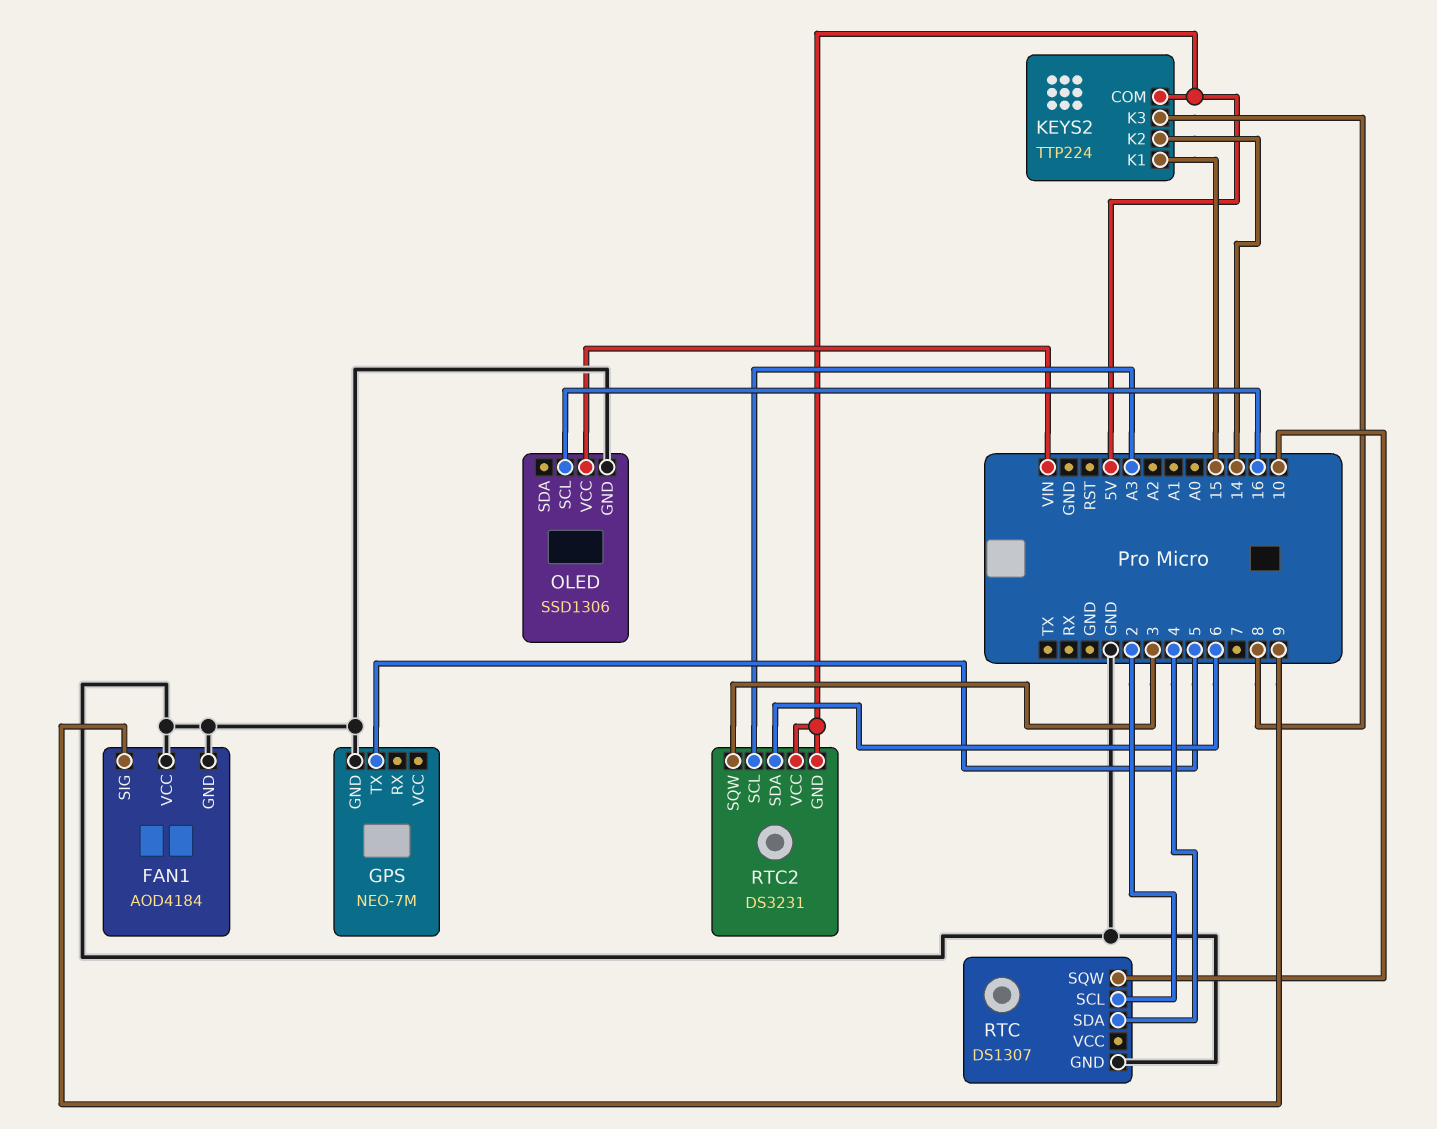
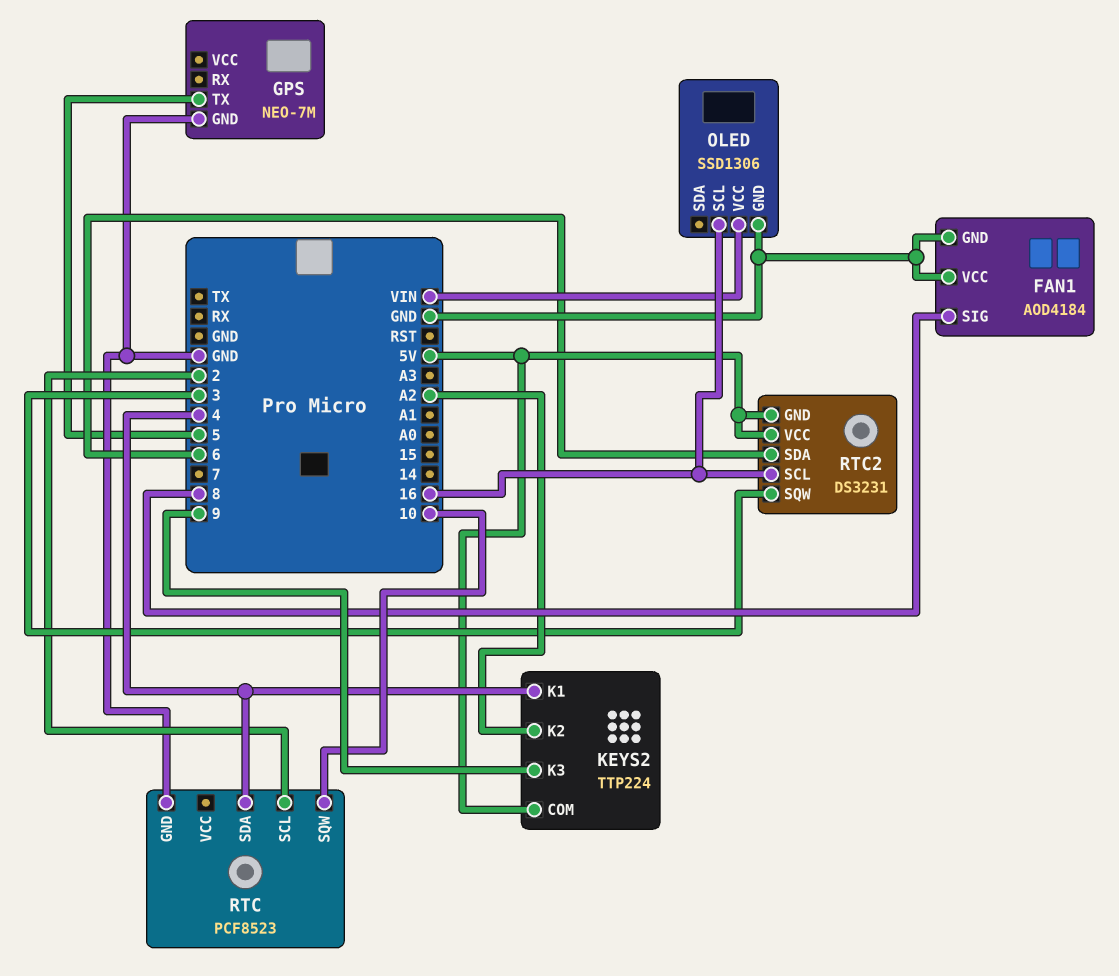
FAN1 pin SIG: 9 -> 8
KEYS2 pin K1: 15 -> 4
KEYS2 pin K2: 14 -> A2
KEYS2 pin K3: 8 -> 9
RTC: DS1307 -> PCF8523
RTC2 pin SCL: A3 -> 16

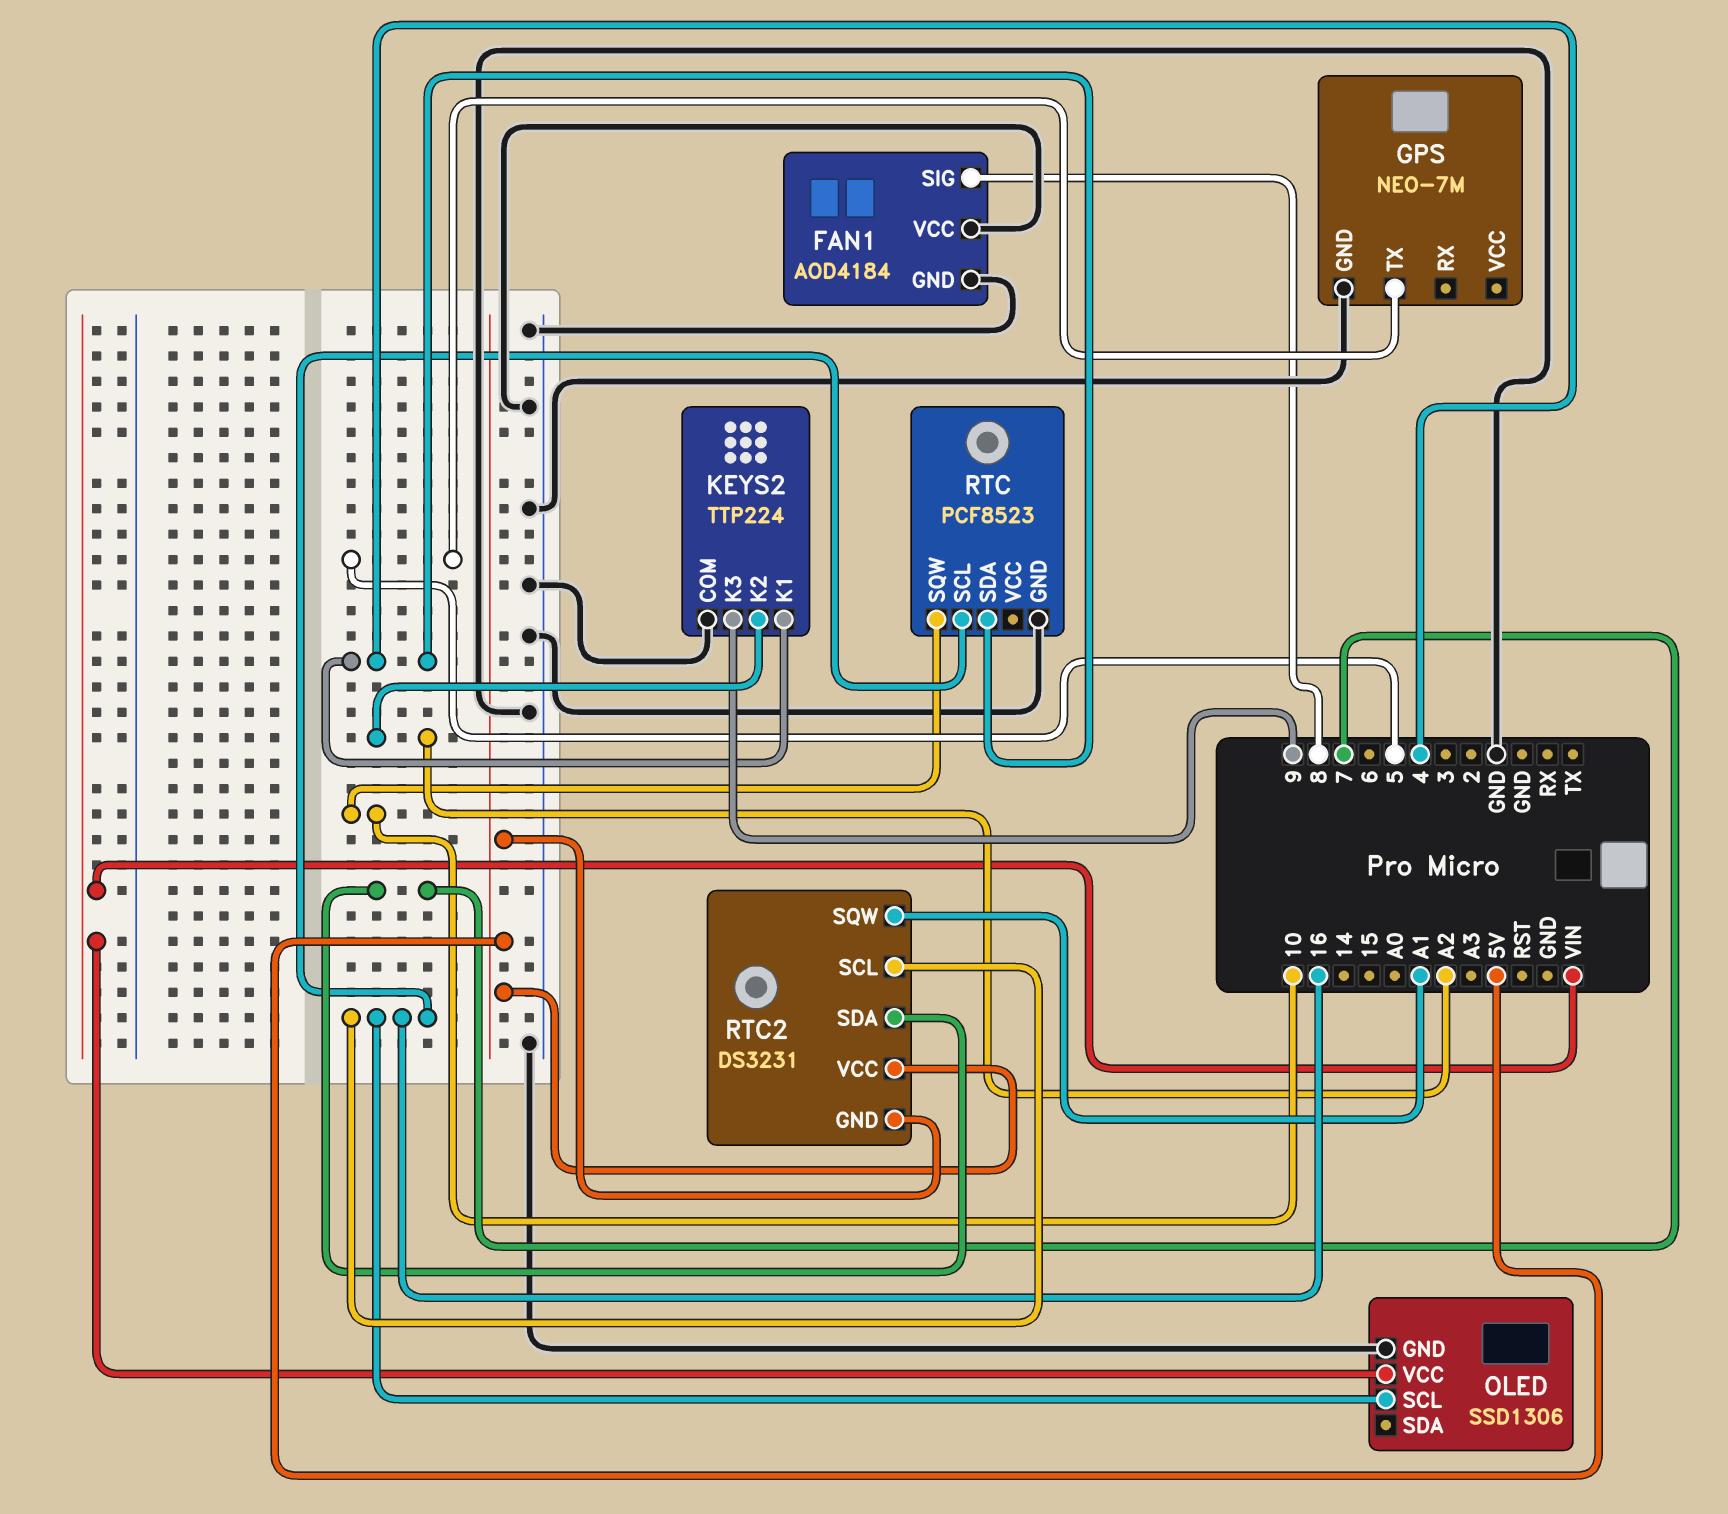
KEYS2 pin COM: 5V -> GND
RTC pin SCL: 2 -> 16
RTC2 pin SDA: 6 -> 7
RTC2 pin SQW: 3 -> A1

